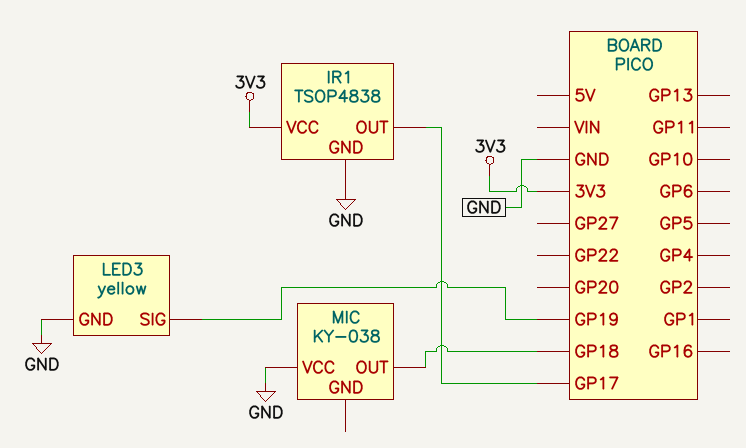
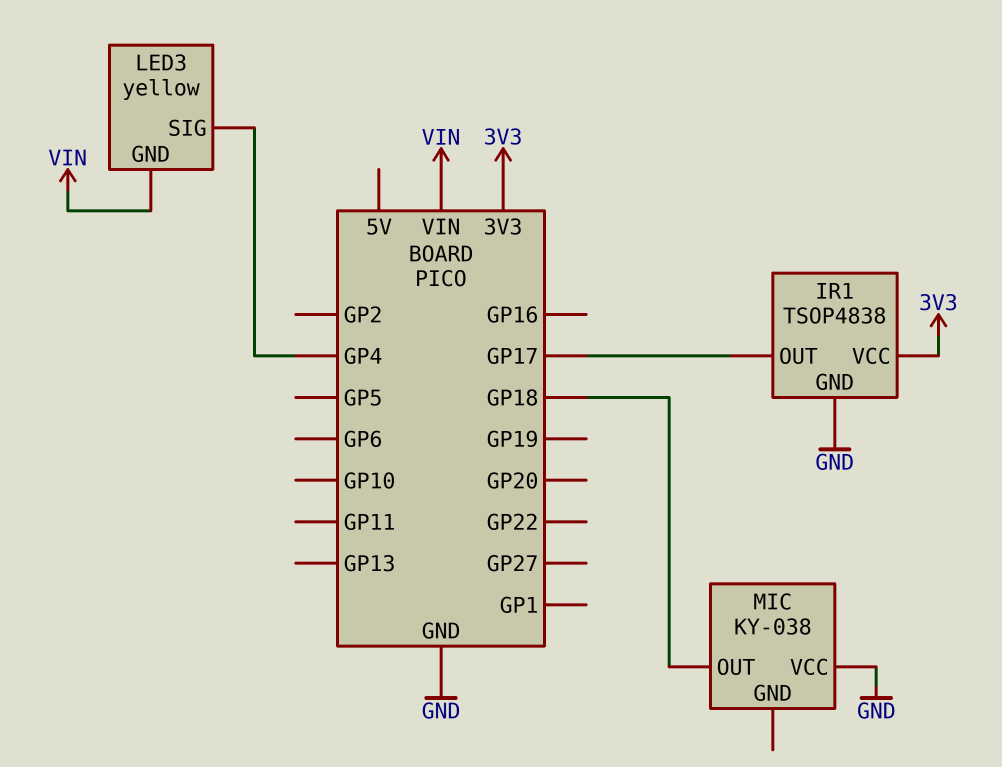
LED3 pin GND: GND -> VIN
LED3 pin SIG: GP19 -> GP4

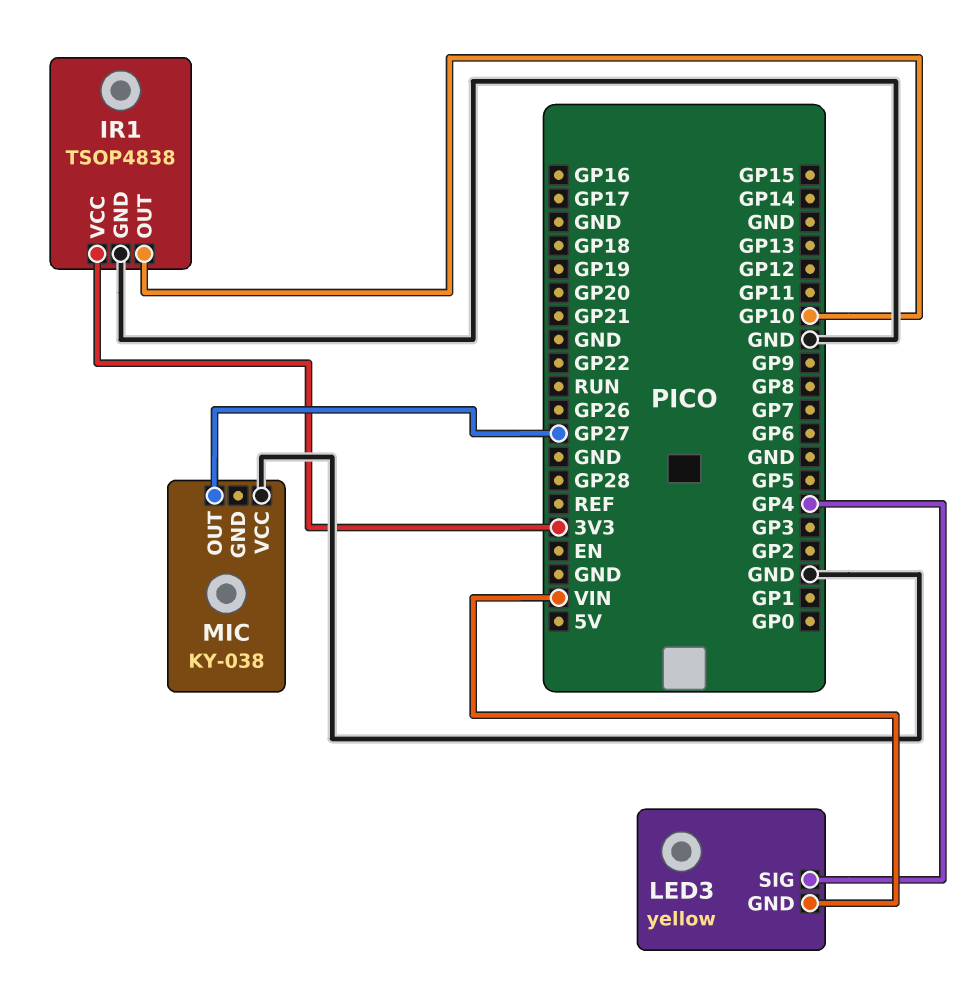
IR1 pin OUT: GP17 -> GP10
MIC pin OUT: GP18 -> GP27

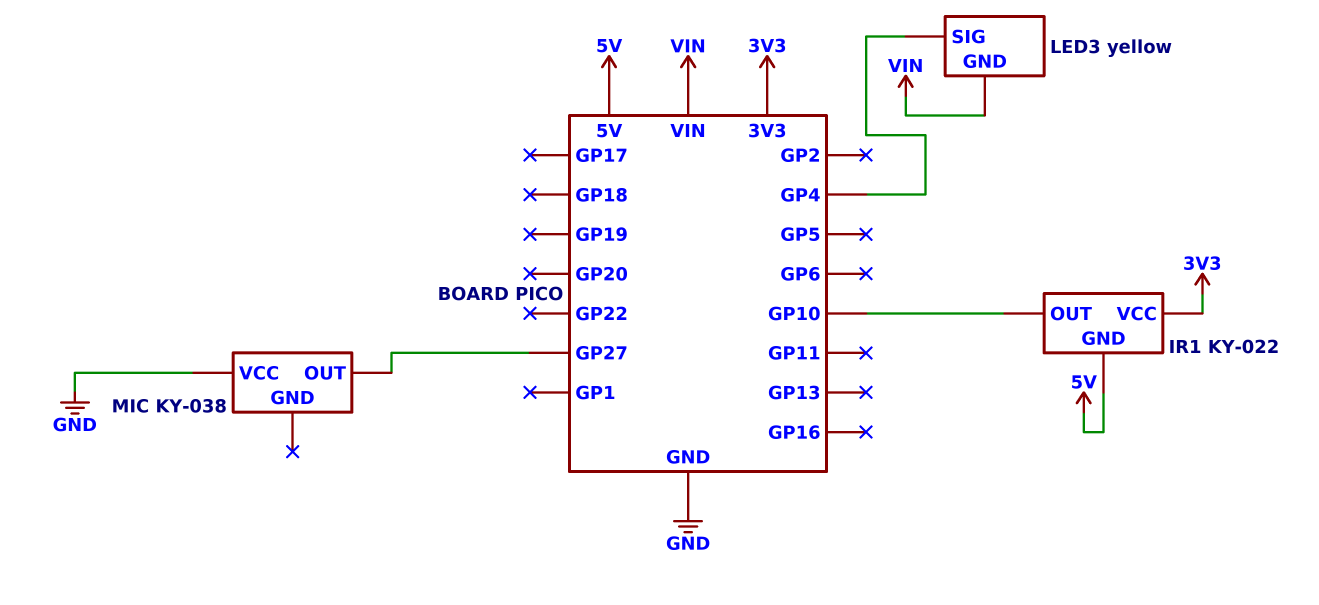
IR1: TSOP4838 -> KY-022
IR1 pin GND: GND -> 5V

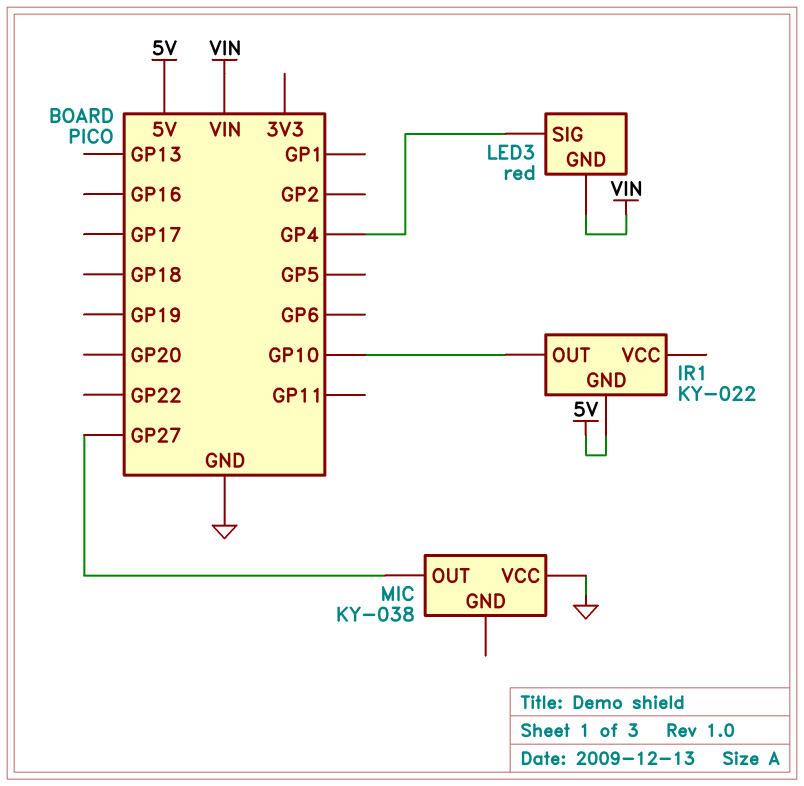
IR1 pin VCC: 3V3 -> none
LED3: yellow -> red

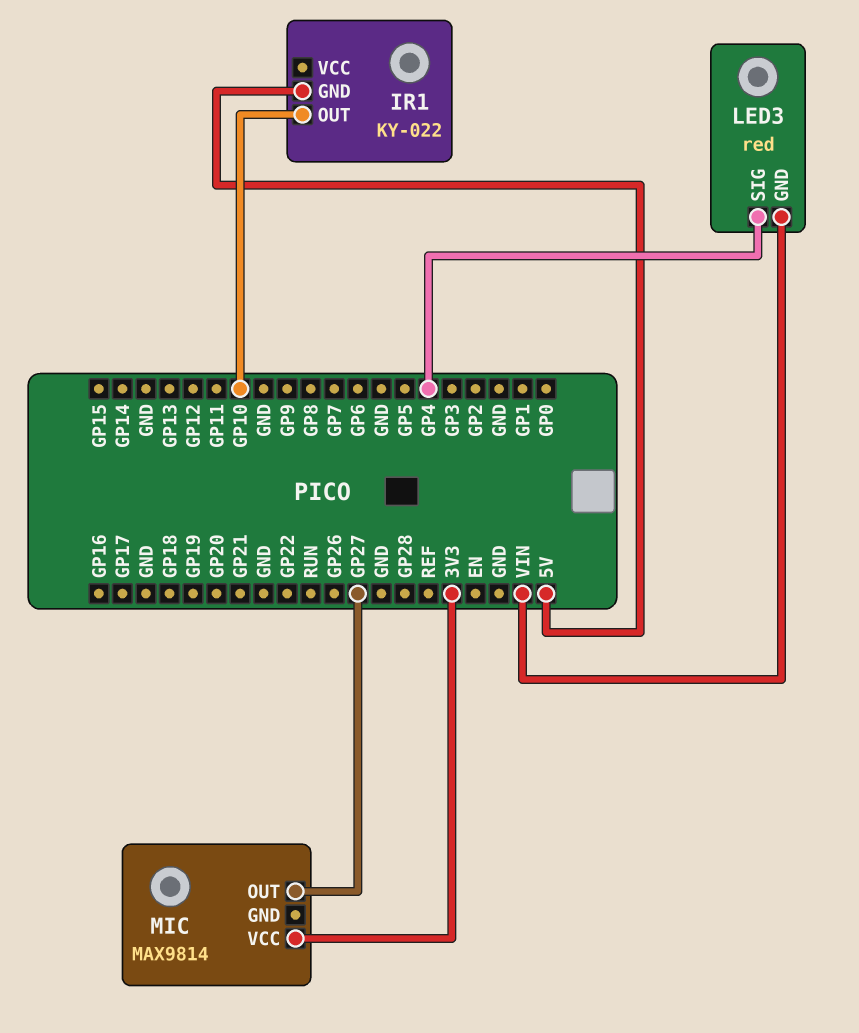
MIC: KY-038 -> MAX9814
MIC pin VCC: GND -> 3V3

